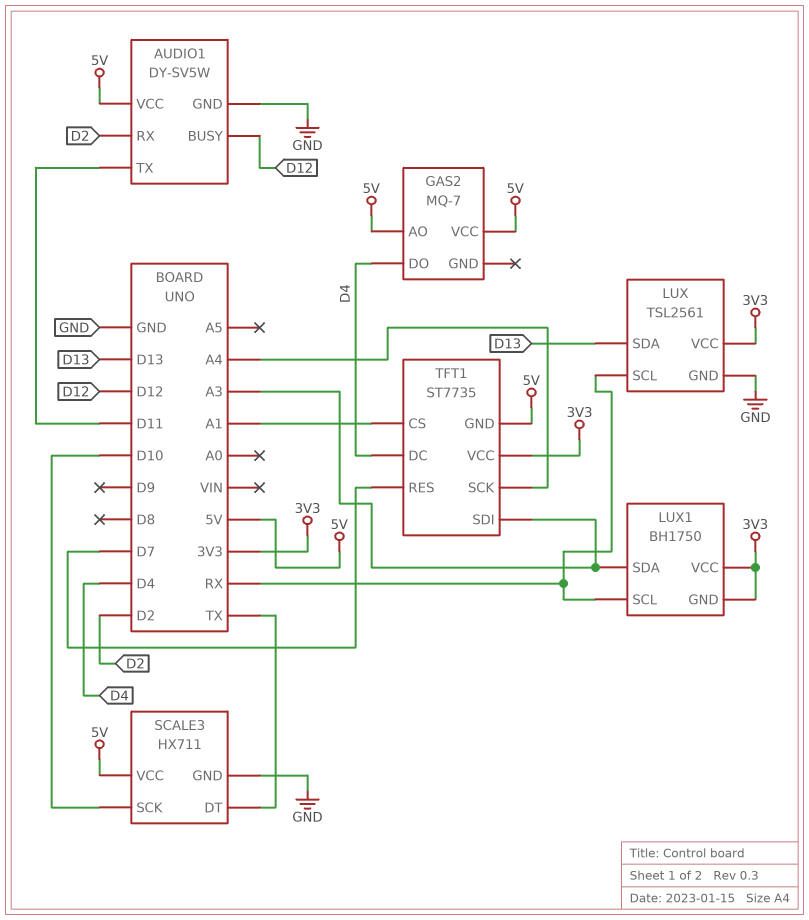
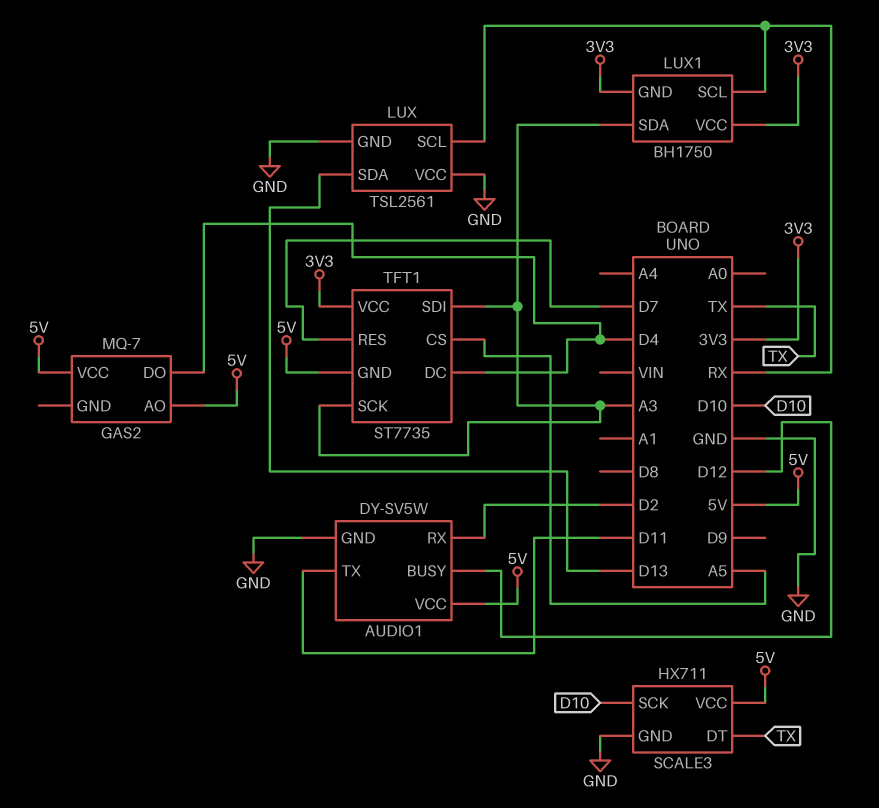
LUX pin VCC: 3V3 -> GND
TFT1 pin CS: A1 -> A5
TFT1 pin SCK: A4 -> A3

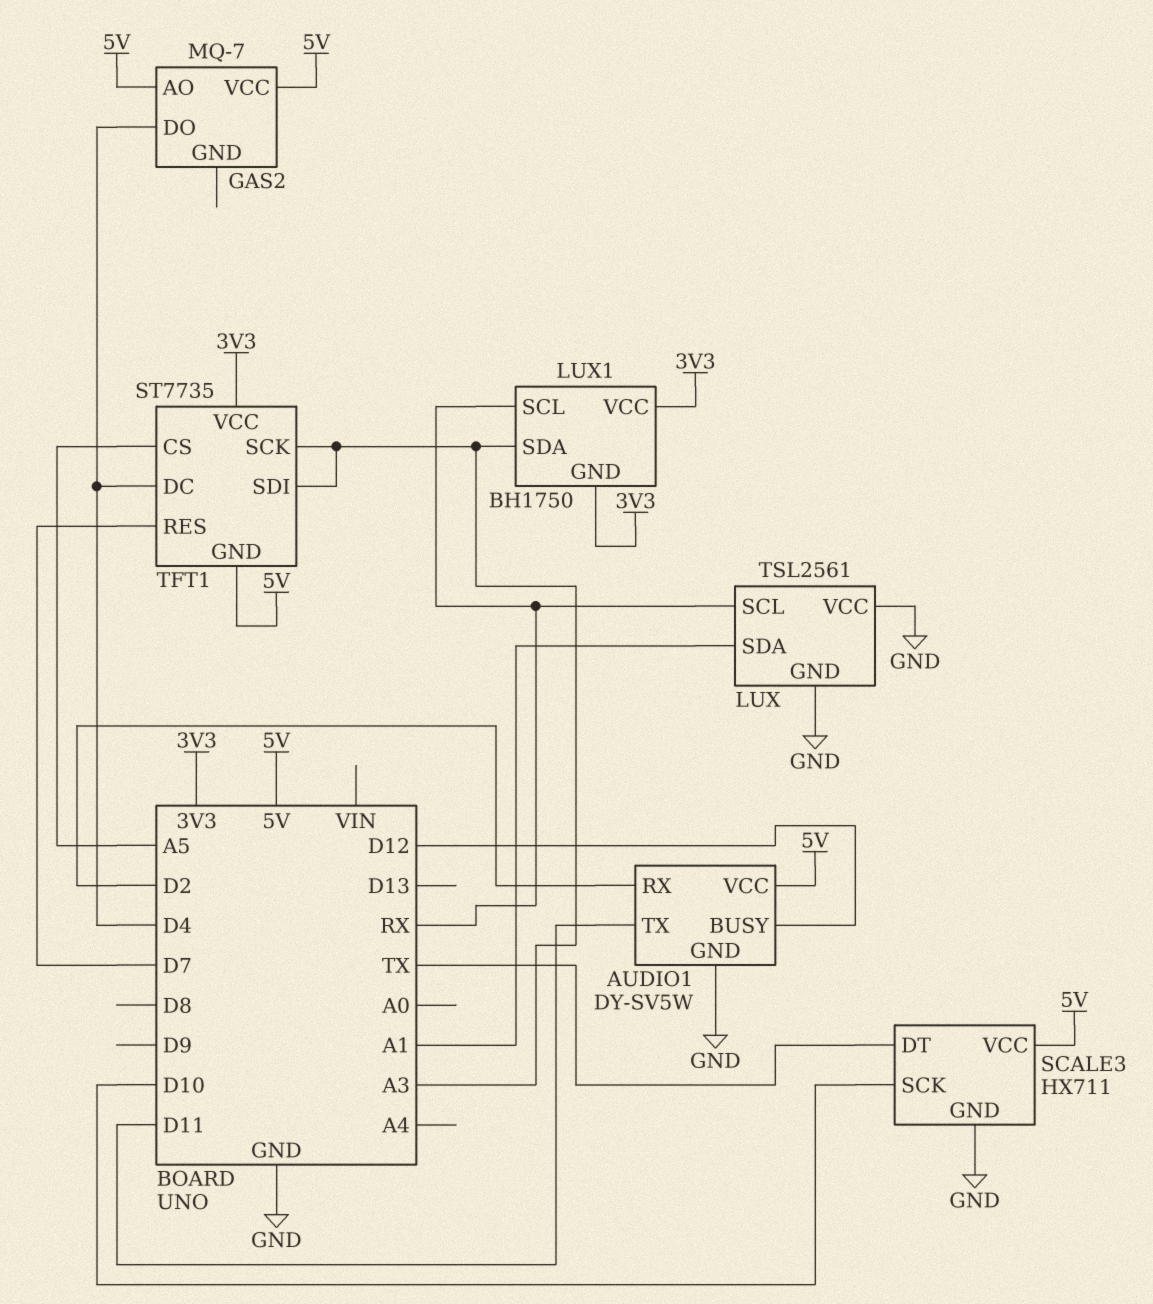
LUX pin SDA: D13 -> A1

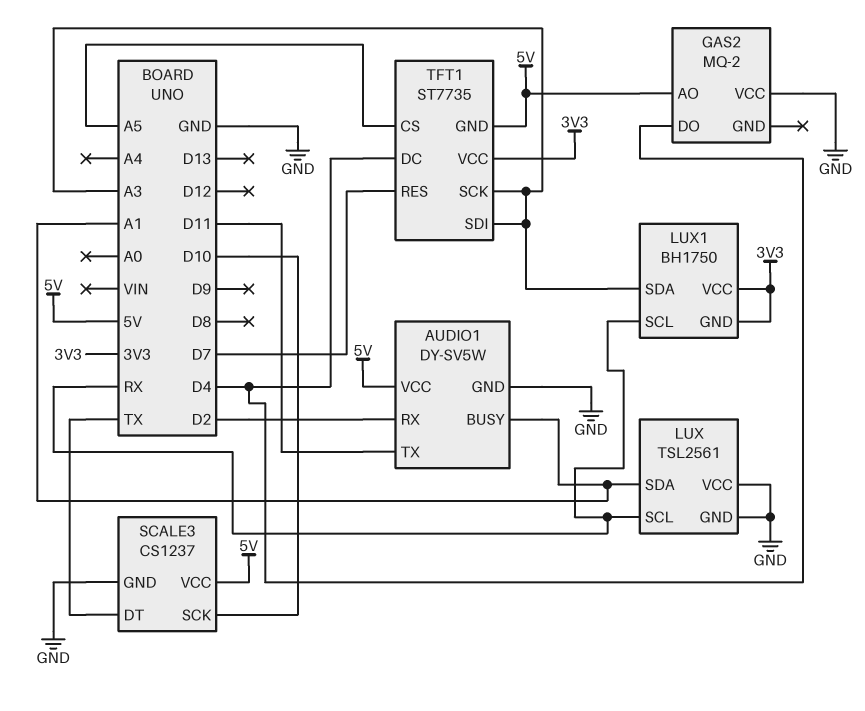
AUDIO1 pin BUSY: D12 -> A1
GAS2: MQ-7 -> MQ-2
GAS2 pin VCC: 5V -> GND
SCALE3: HX711 -> CS1237

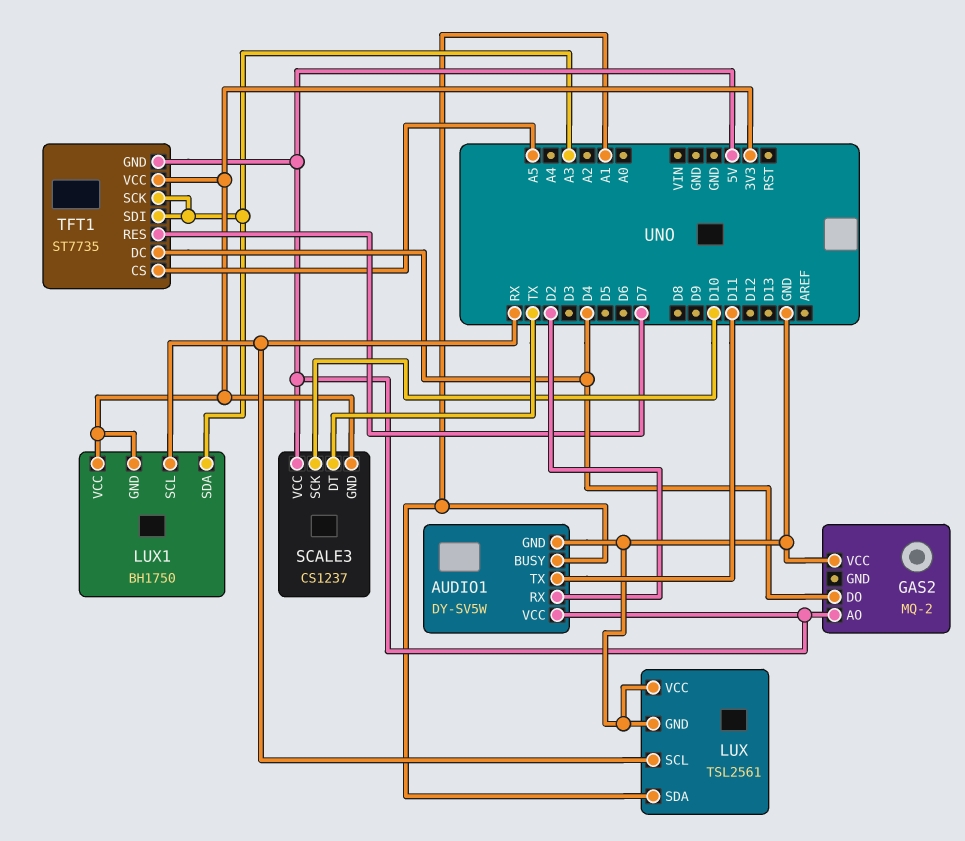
SCALE3 pin GND: GND -> 3V3

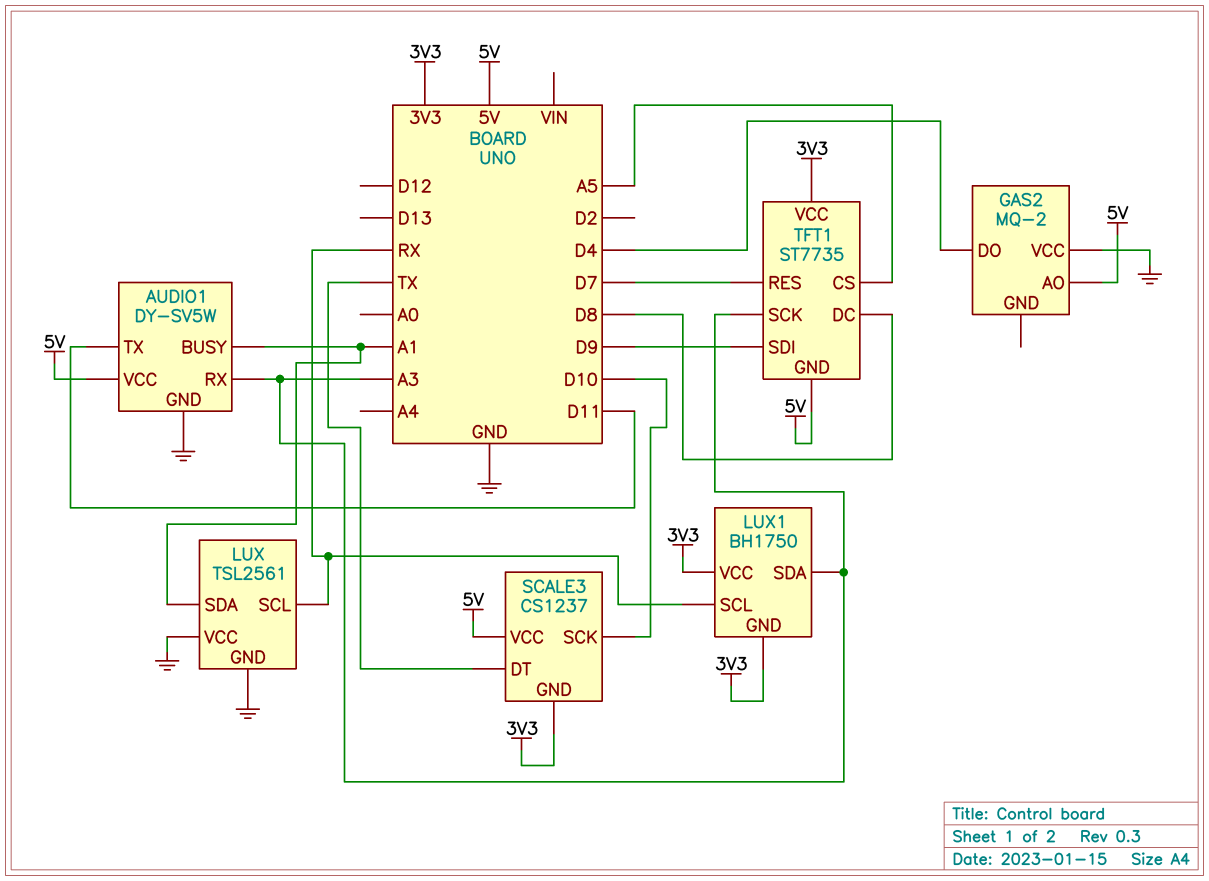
AUDIO1 pin RX: D2 -> A3
TFT1 pin DC: D4 -> D8
TFT1 pin SDI: A3 -> D9

